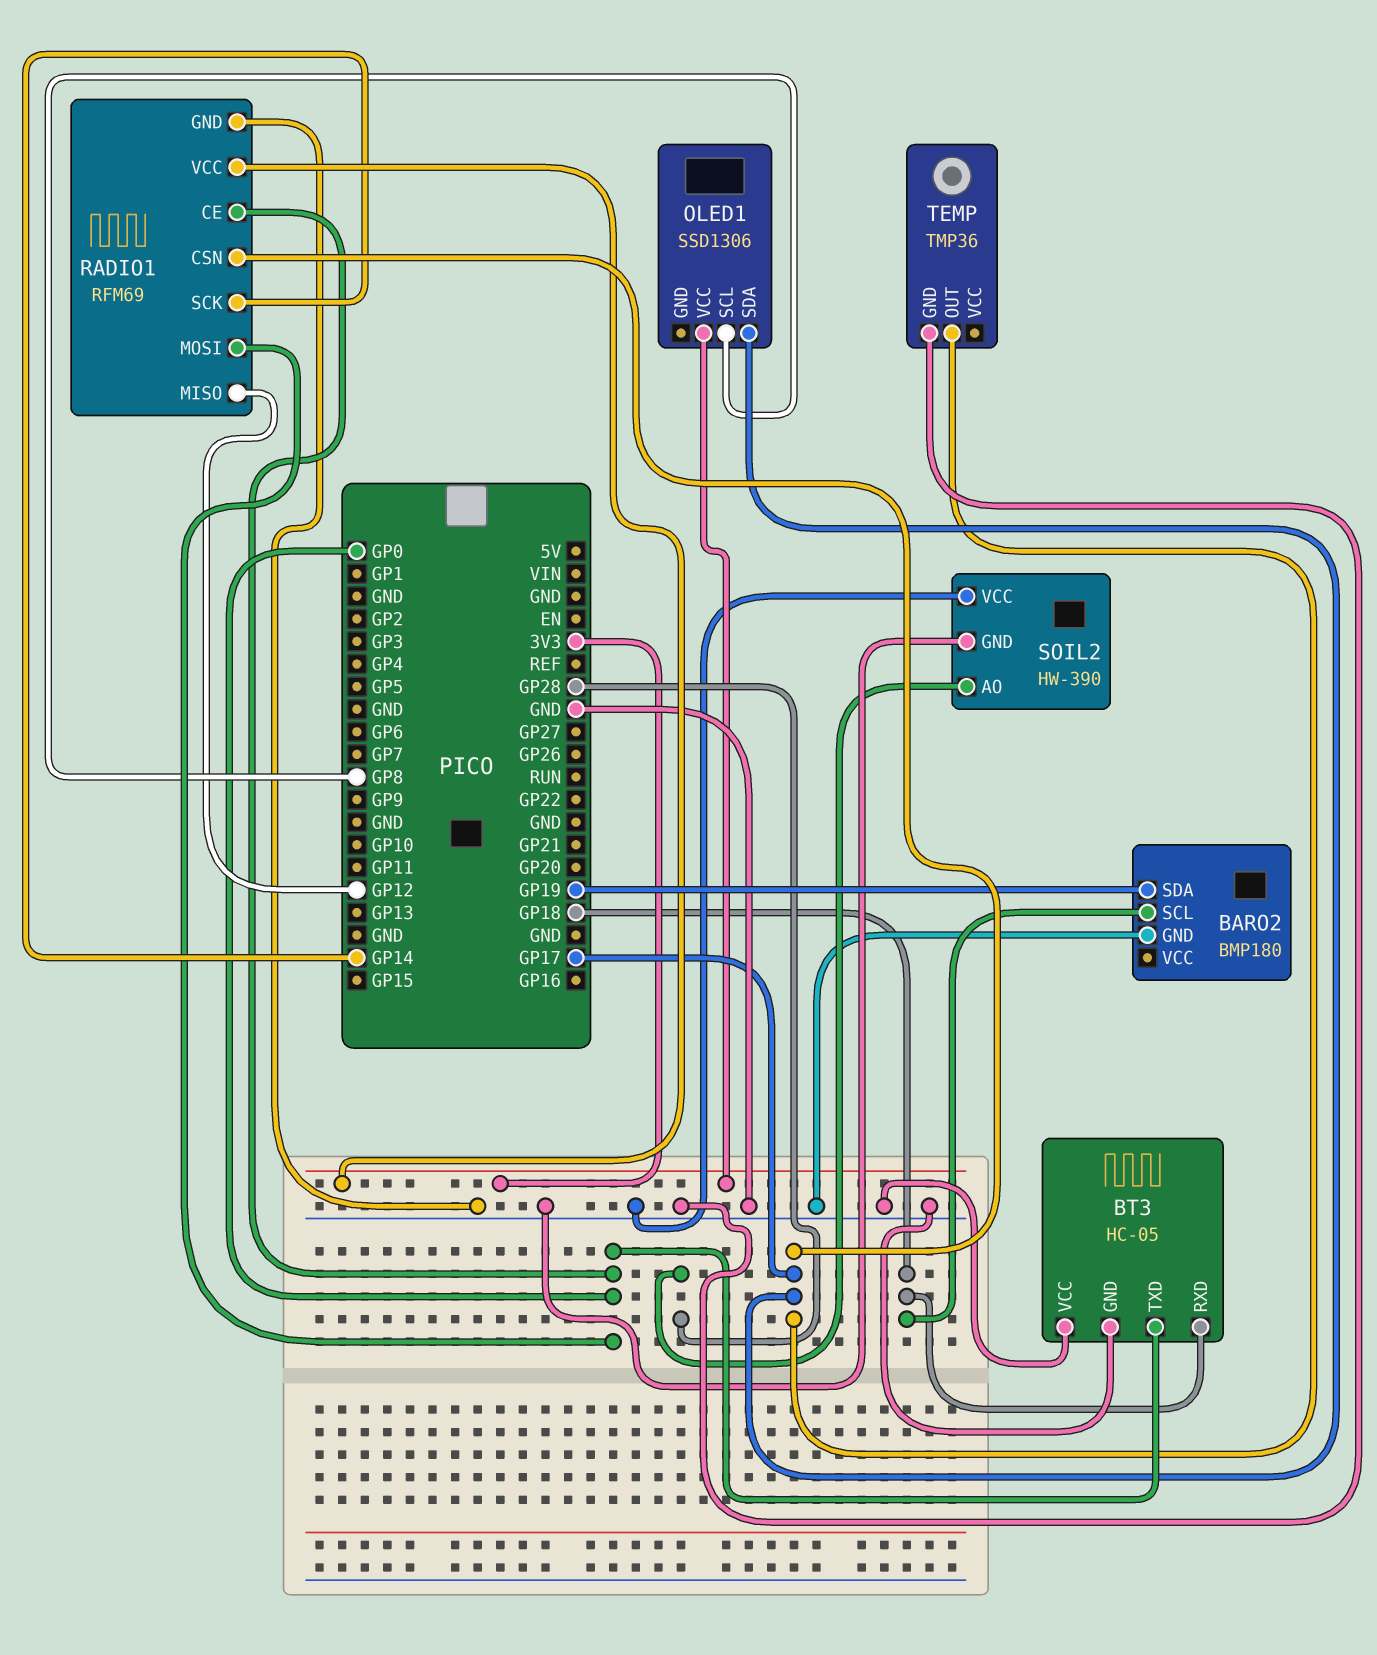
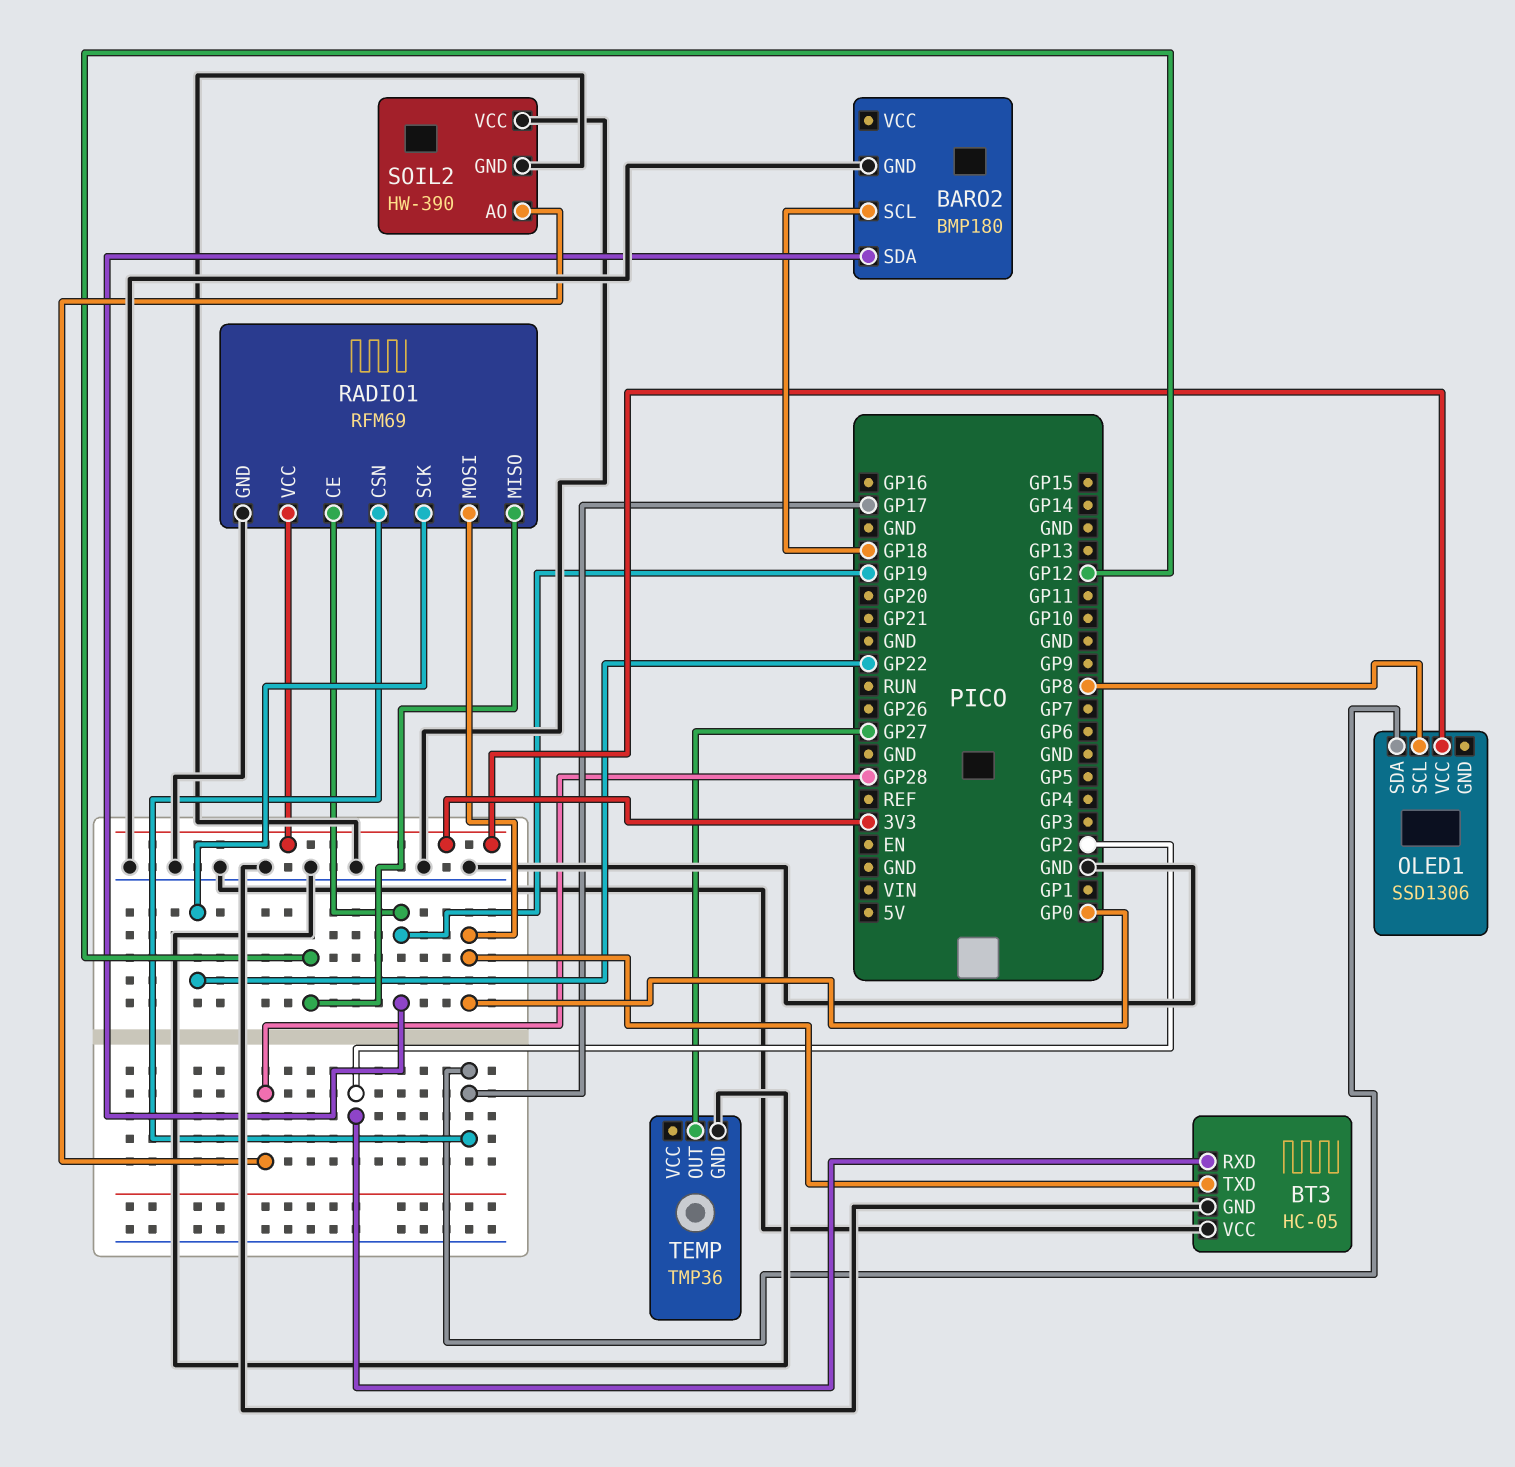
BT3 pin RXD: GP18 -> GP2
RADIO1 pin CE: GP0 -> GP19
RADIO1 pin SCK: GP14 -> GP22
TEMP pin OUT: GP17 -> GP27

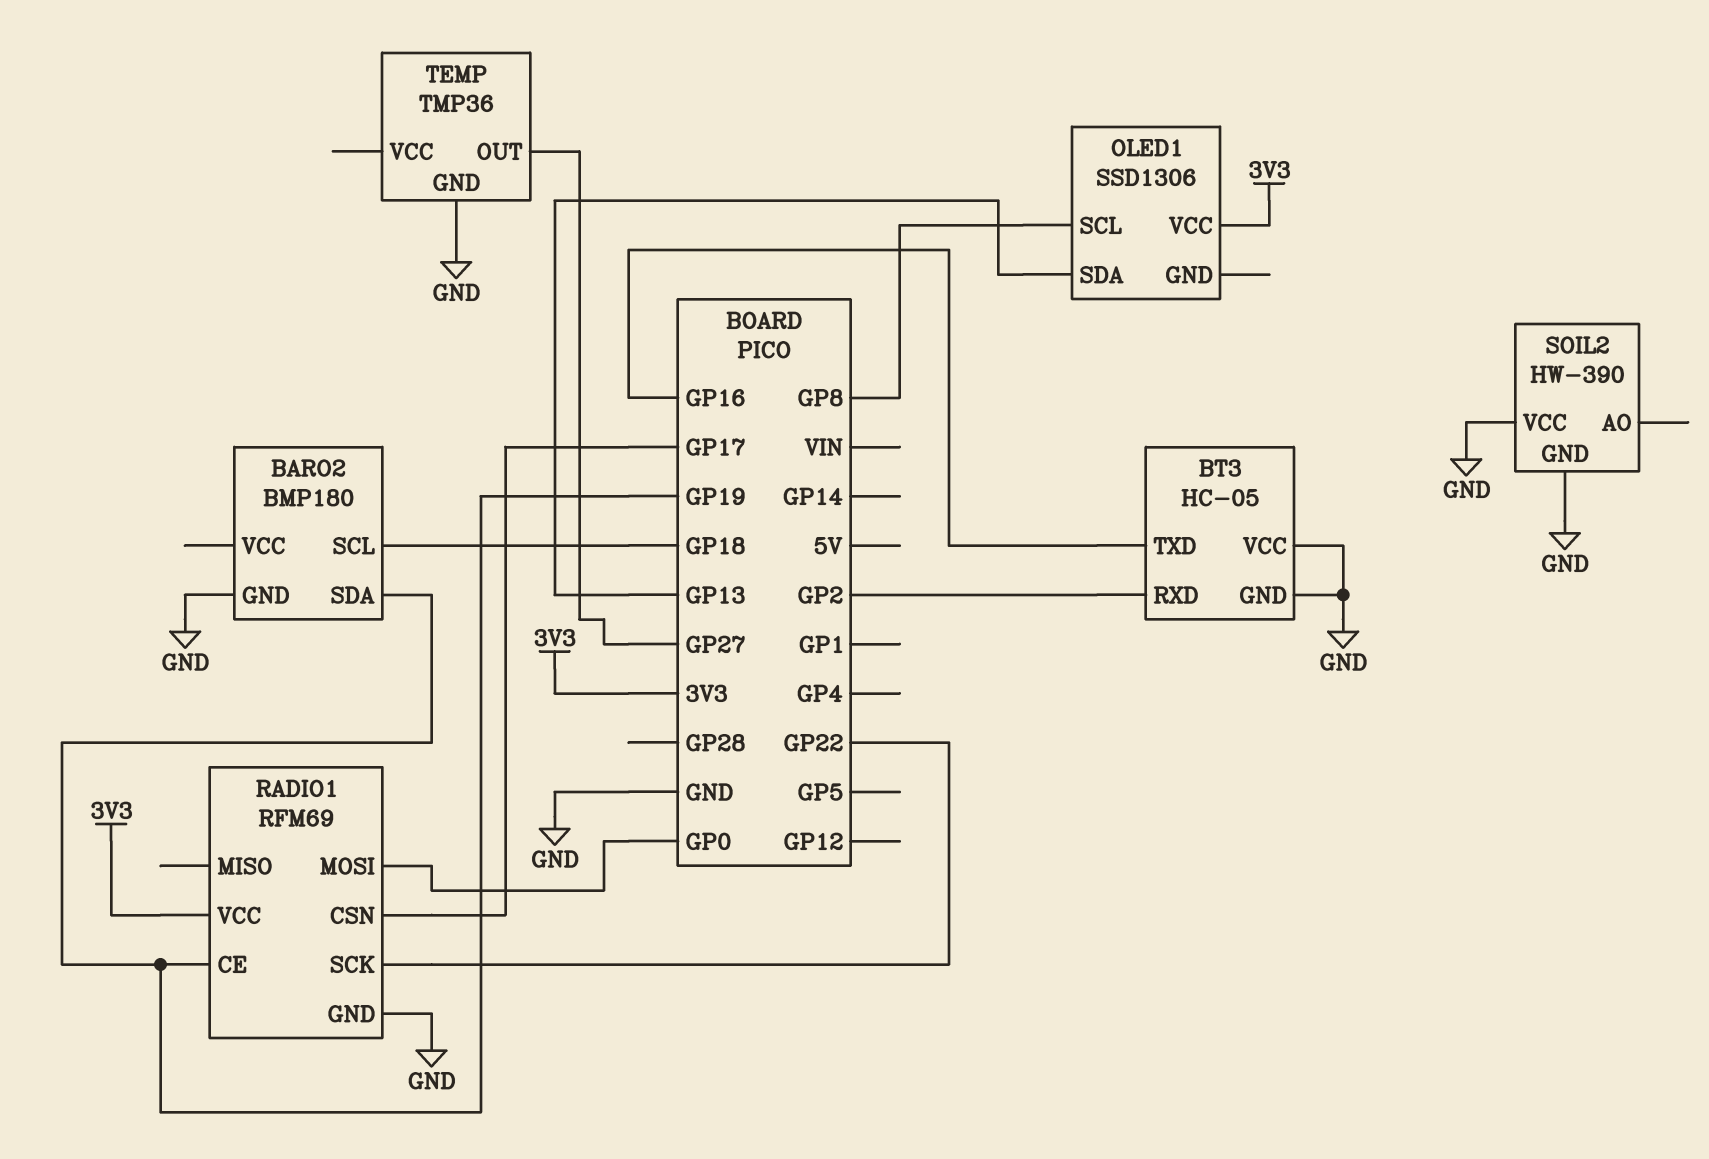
BT3 pin TXD: GP0 -> GP16
OLED1 pin SDA: GP17 -> GP13
RADIO1 pin MISO: GP12 -> none
SOIL2 pin AO: GP28 -> none

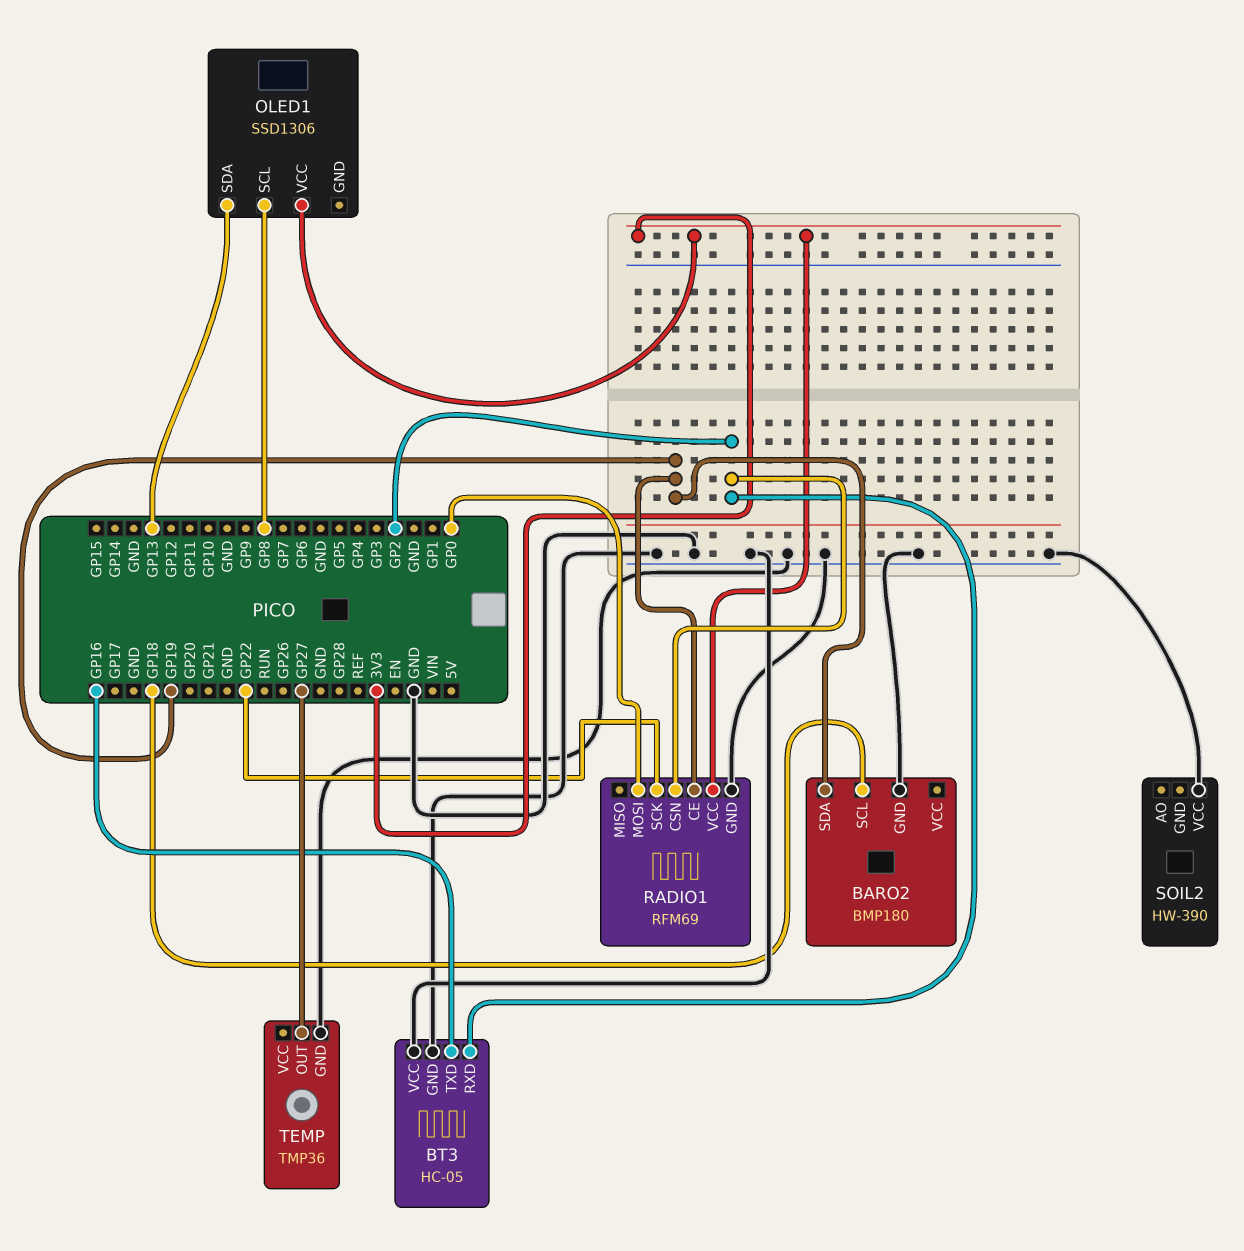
RADIO1 pin CSN: GP17 -> GP2
SOIL2 pin GND: GND -> none

